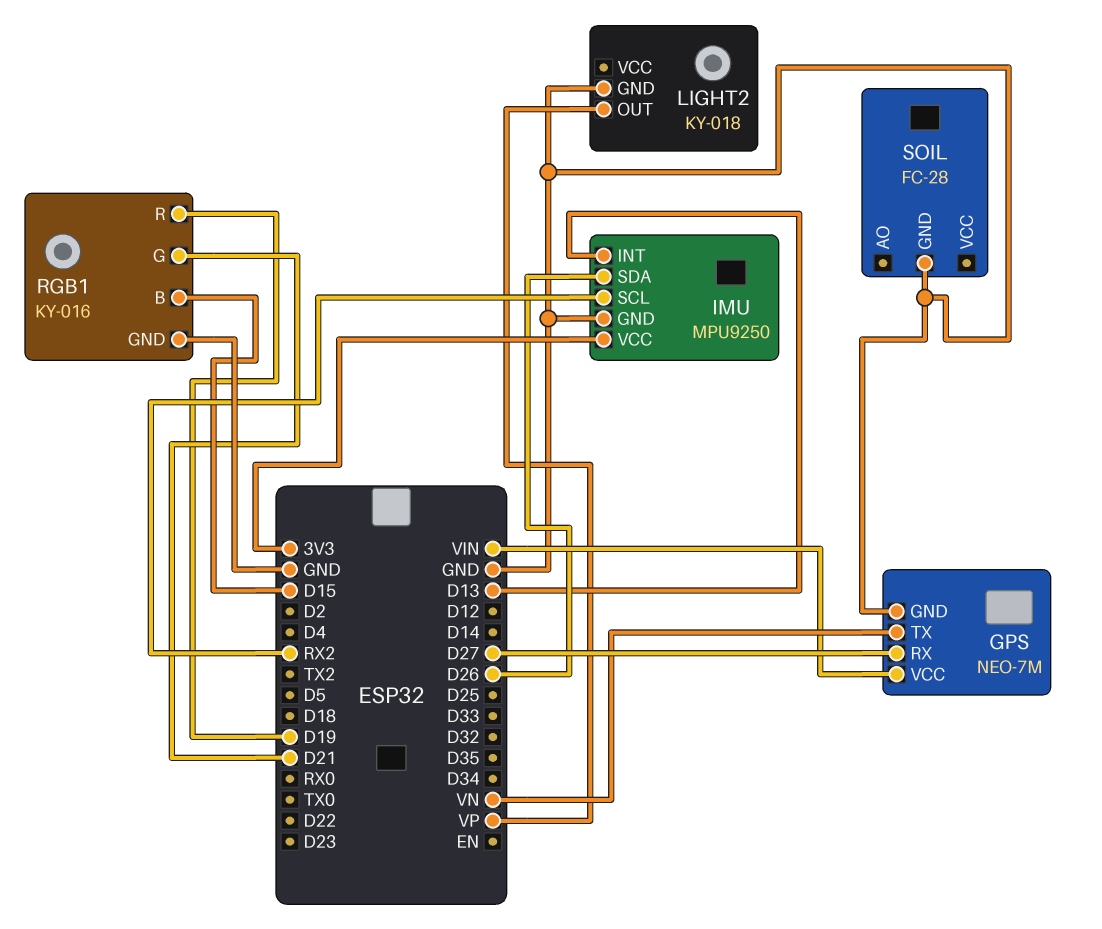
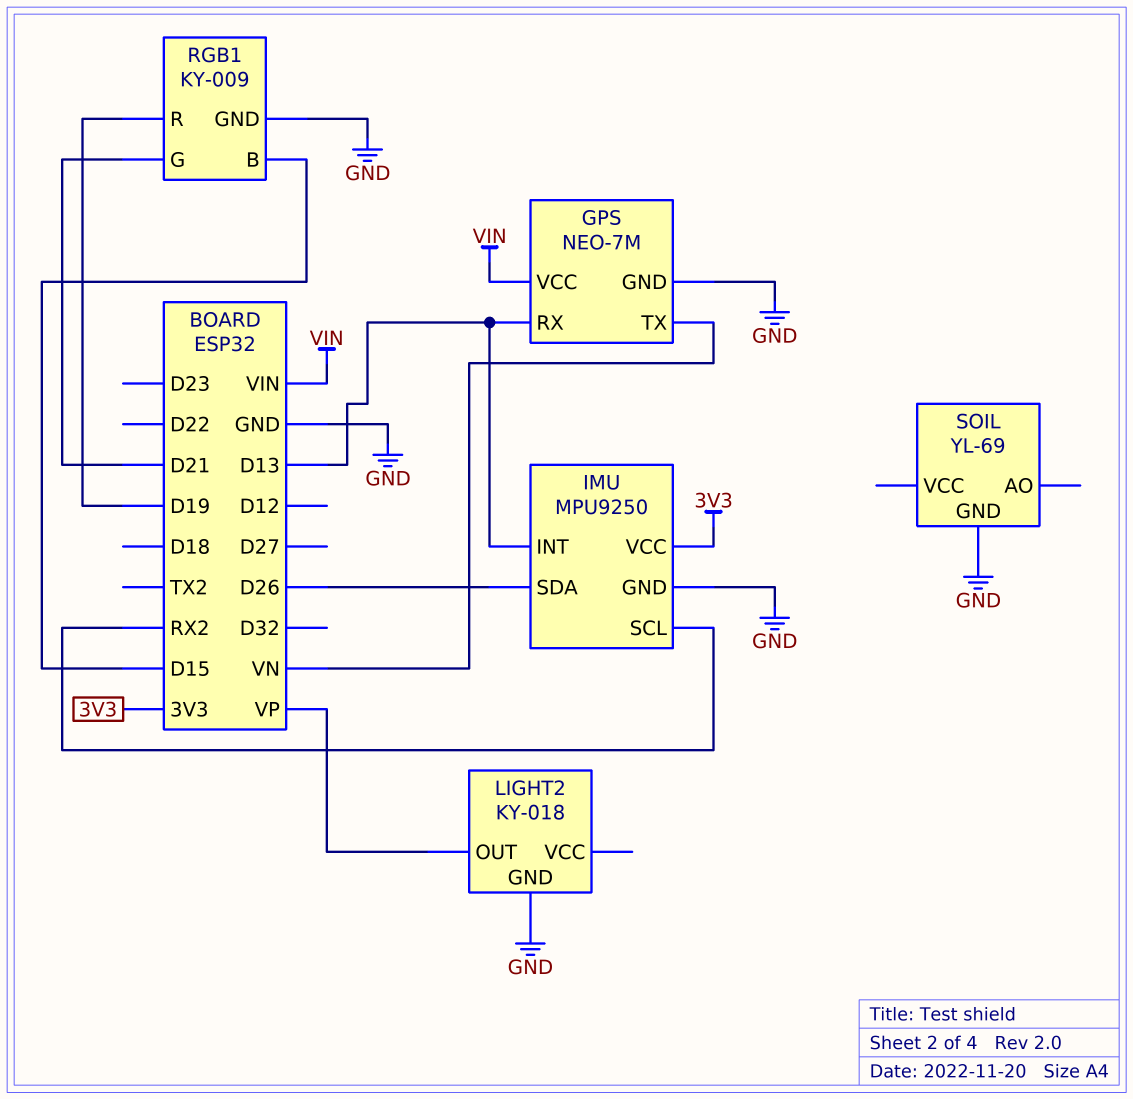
GPS pin RX: D27 -> D13
RGB1: KY-016 -> KY-009
SOIL: FC-28 -> YL-69

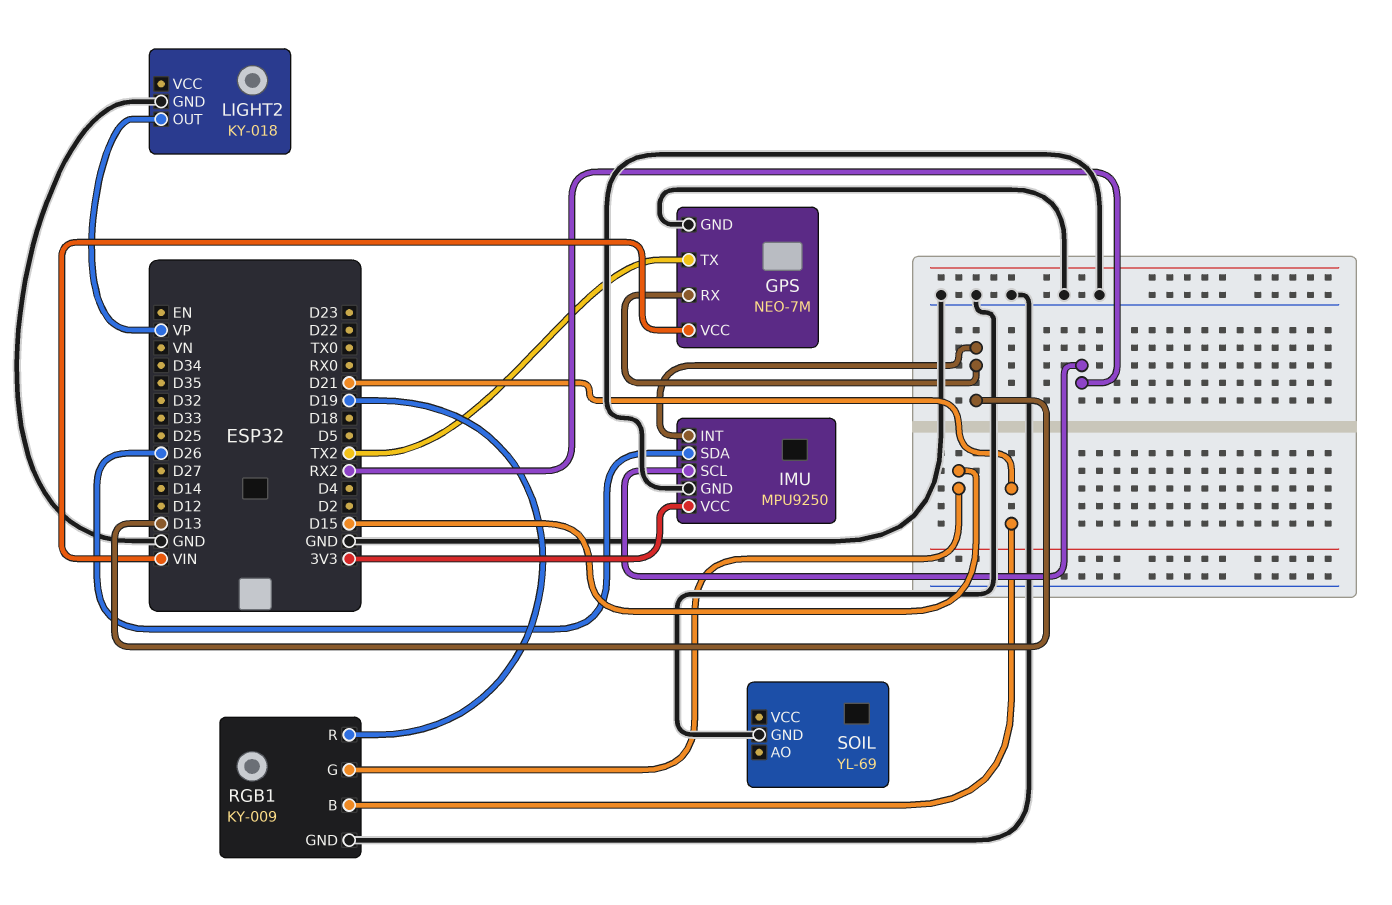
GPS pin TX: VN -> TX2
RGB1 pin B: D15 -> D21
RGB1 pin G: D21 -> D15

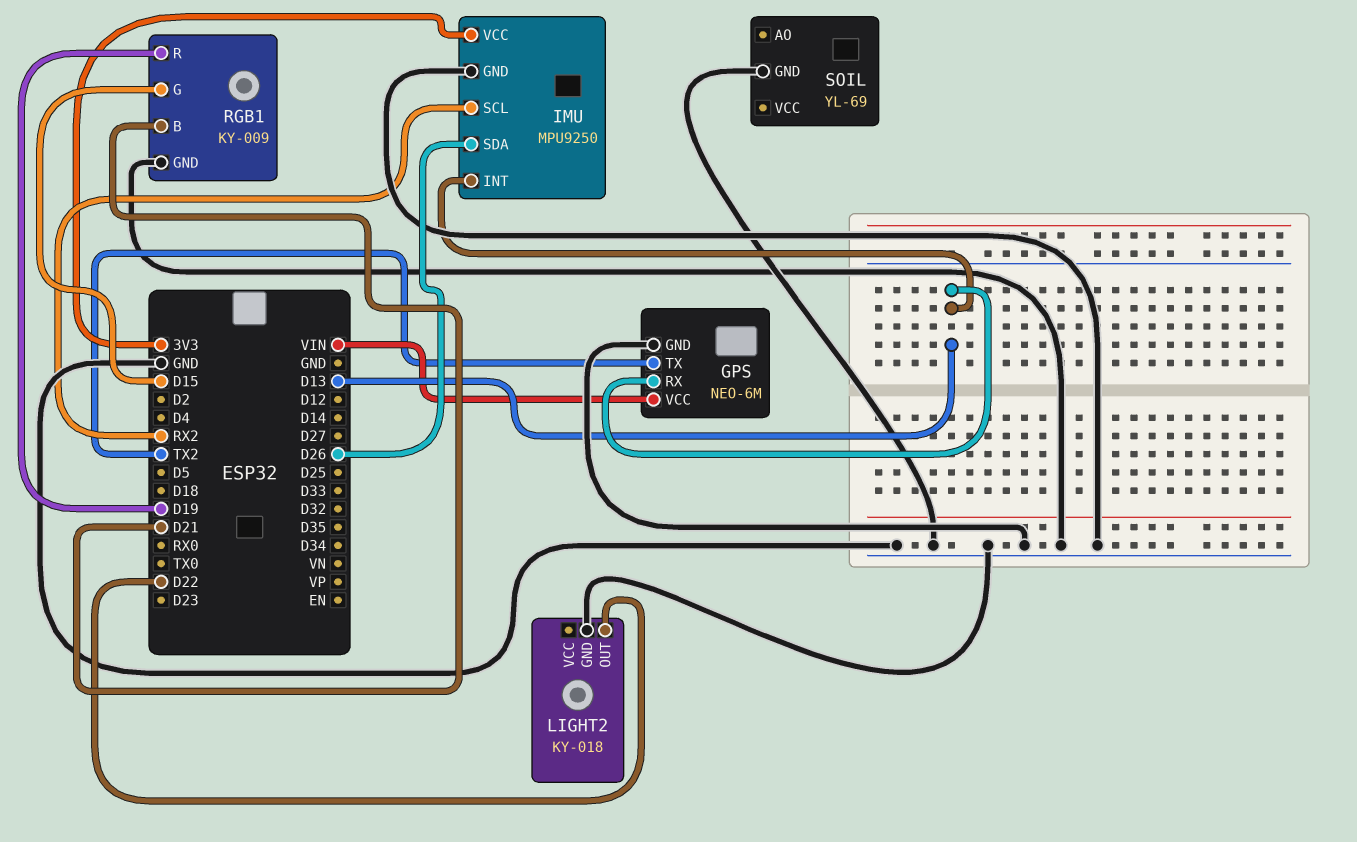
GPS: NEO-7M -> NEO-6M
LIGHT2 pin OUT: VP -> D22

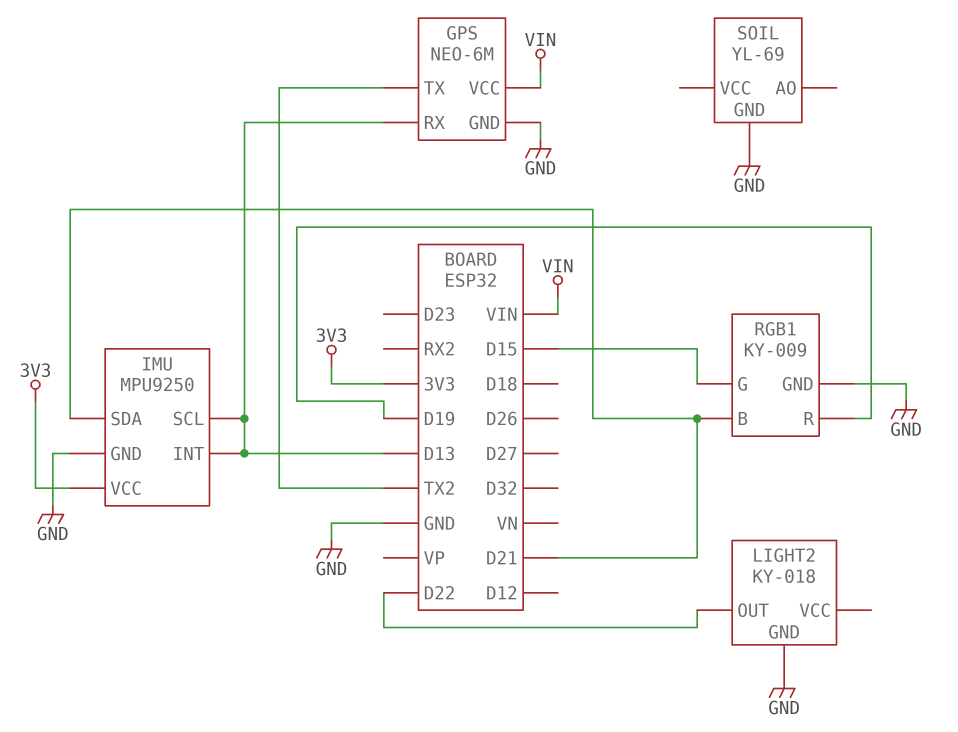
IMU pin SCL: RX2 -> D13
IMU pin SDA: D26 -> D21

